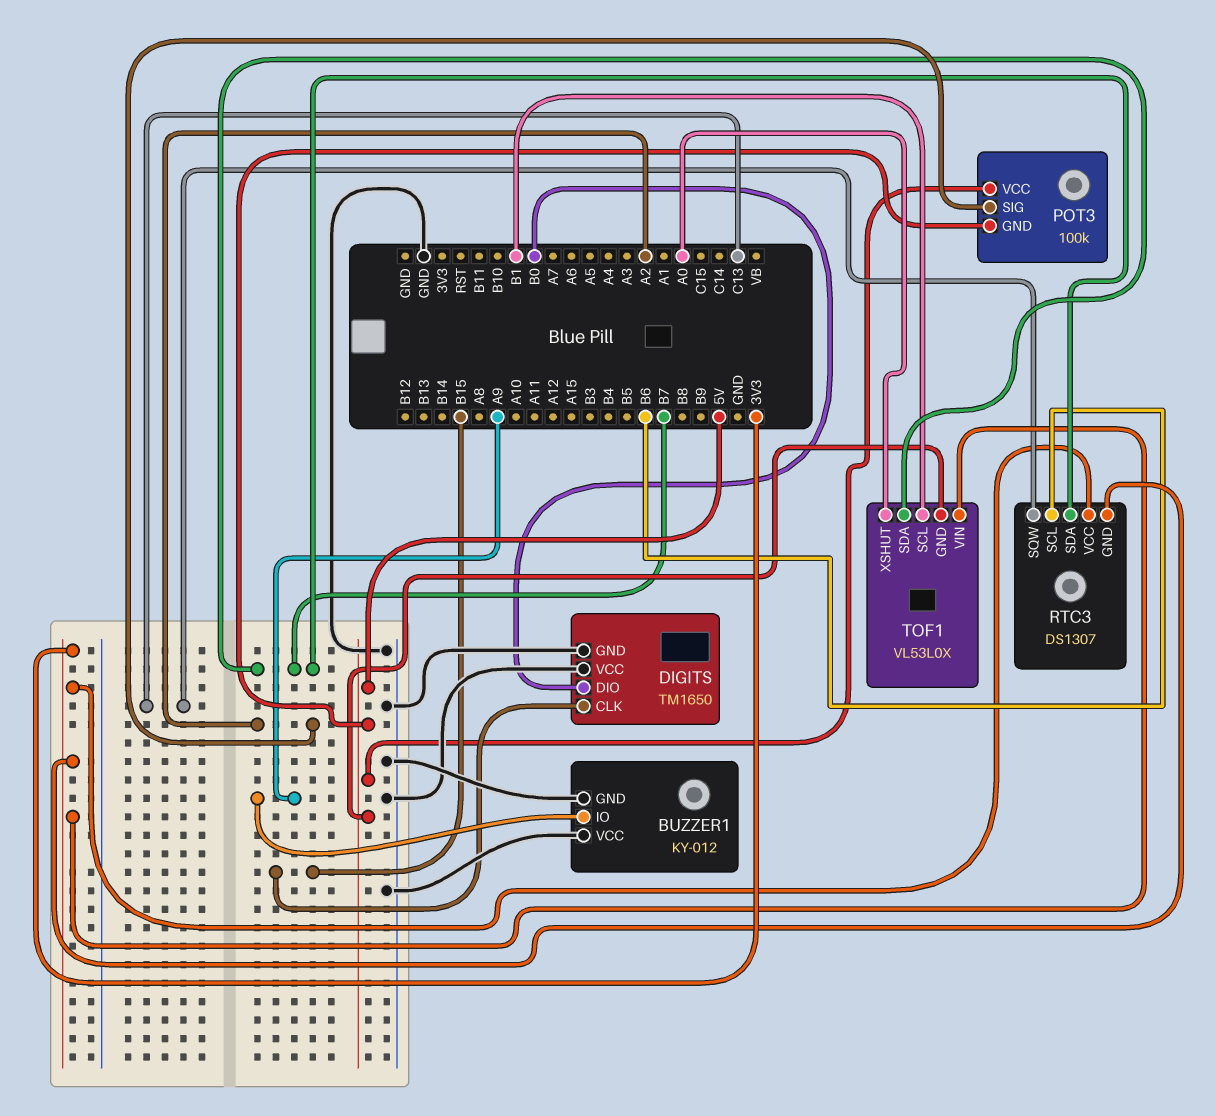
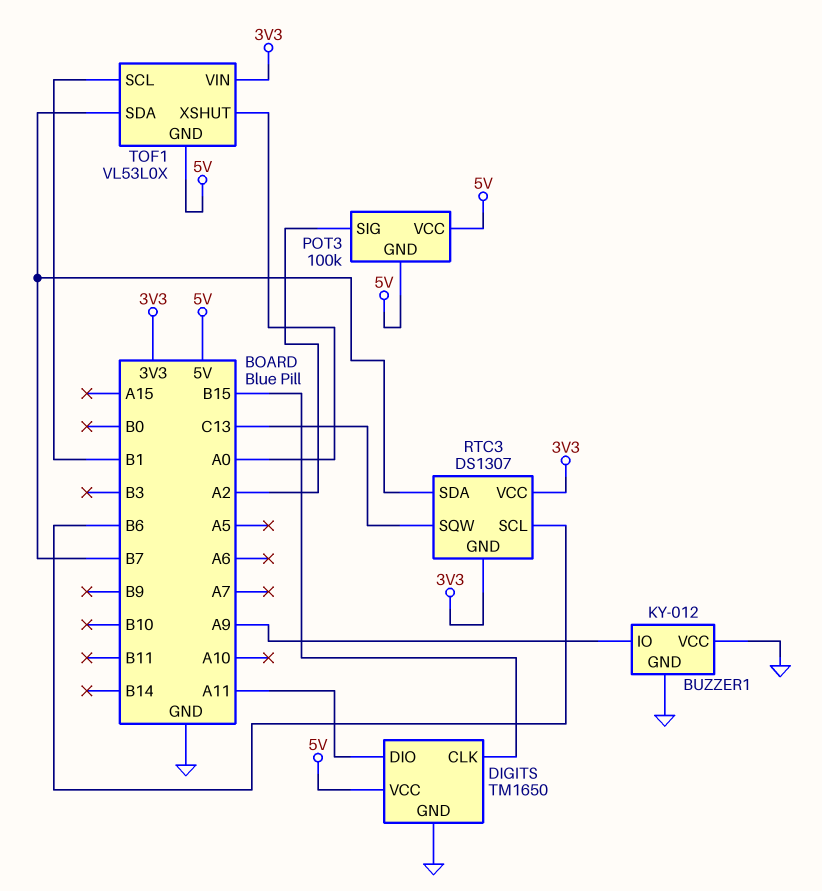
DIGITS pin DIO: B0 -> A11
DIGITS pin VCC: GND -> 5V

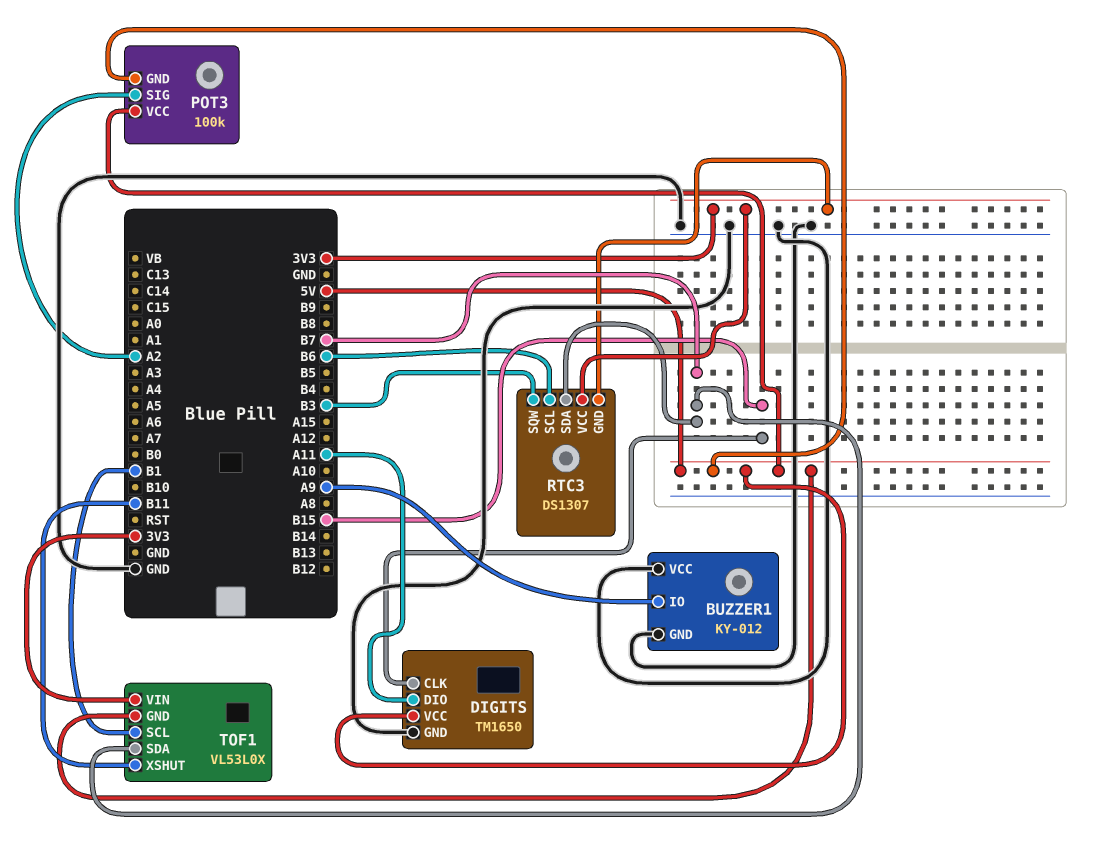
RTC3 pin SQW: C13 -> B3
TOF1 pin XSHUT: A0 -> B11

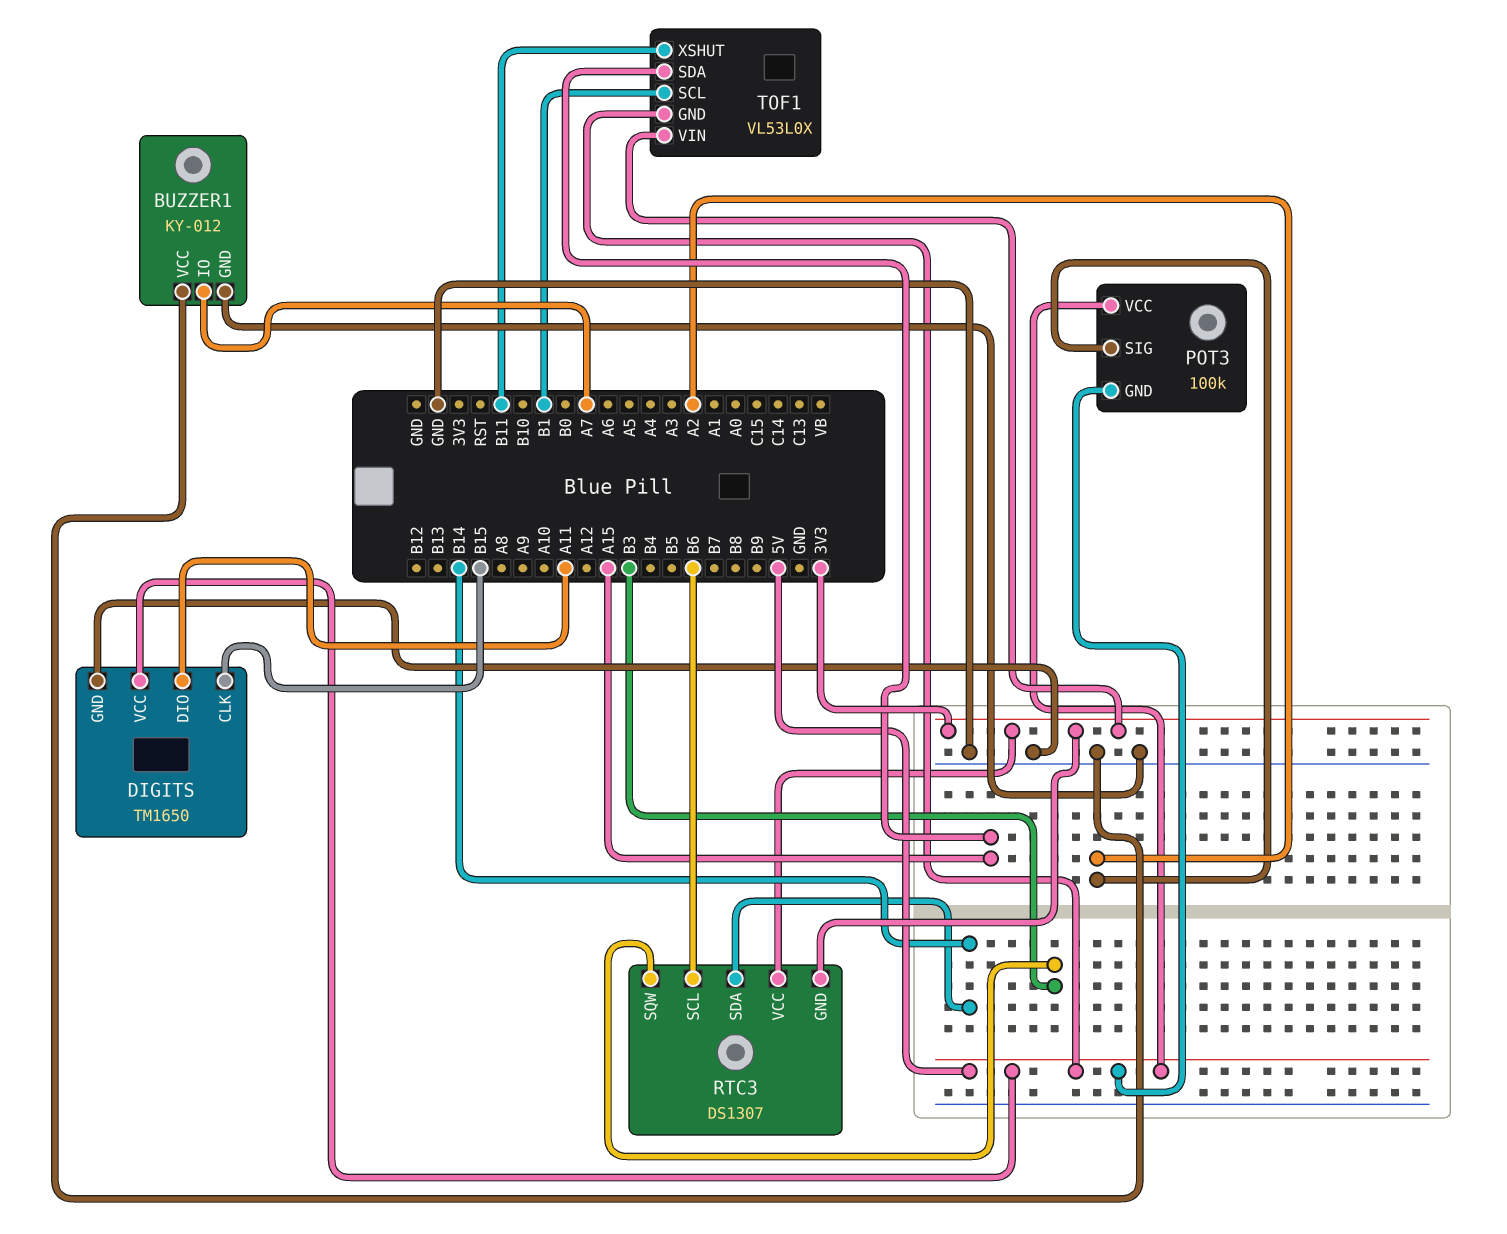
BUZZER1 pin IO: A9 -> A7
RTC3 pin SDA: B7 -> B14
TOF1 pin SDA: B7 -> A15

